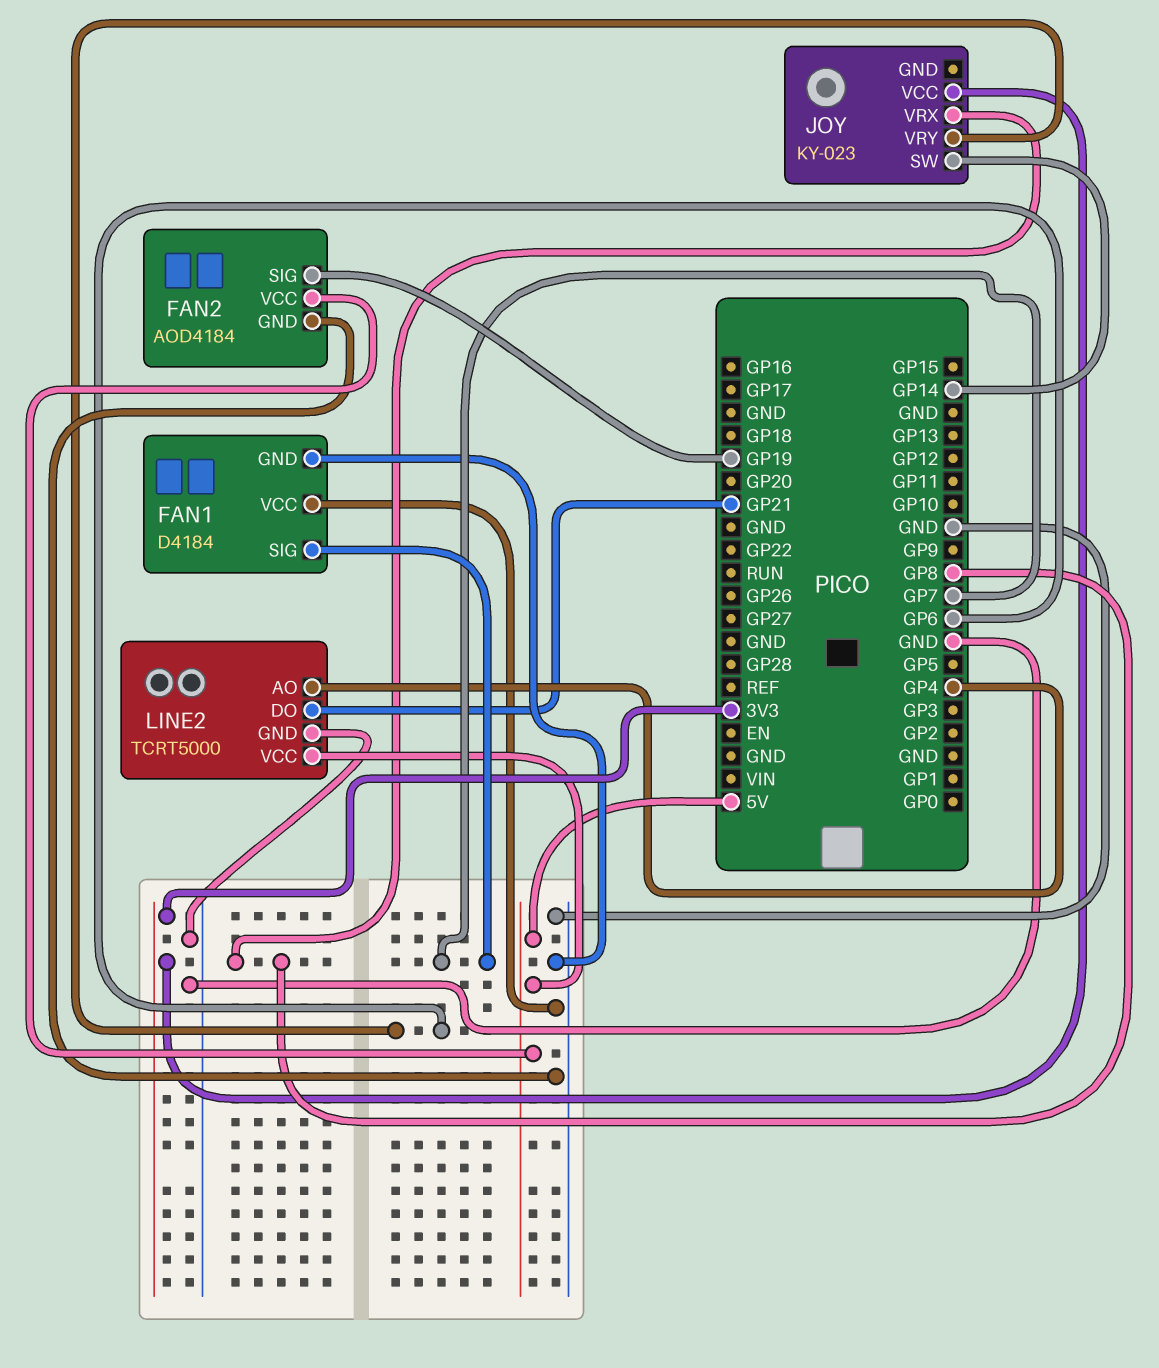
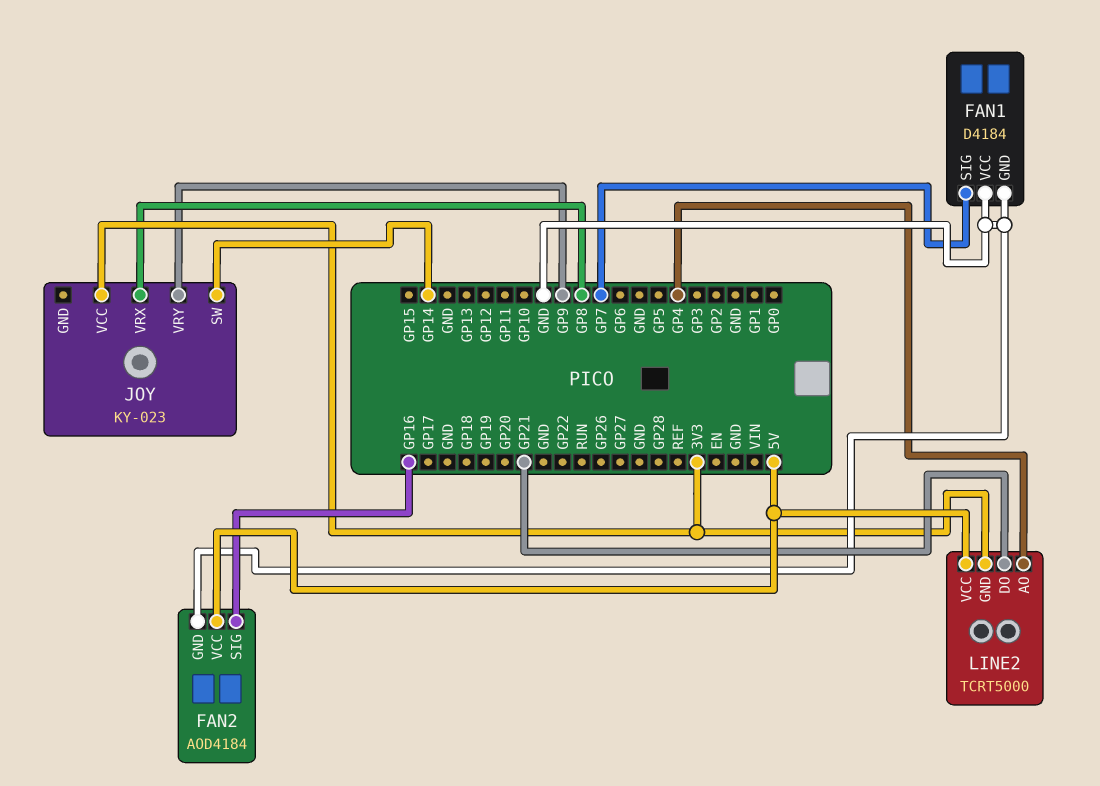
FAN2 pin SIG: GP19 -> GP16
JOY pin VRY: GP6 -> GP9
LINE2 pin GND: GND -> 3V3

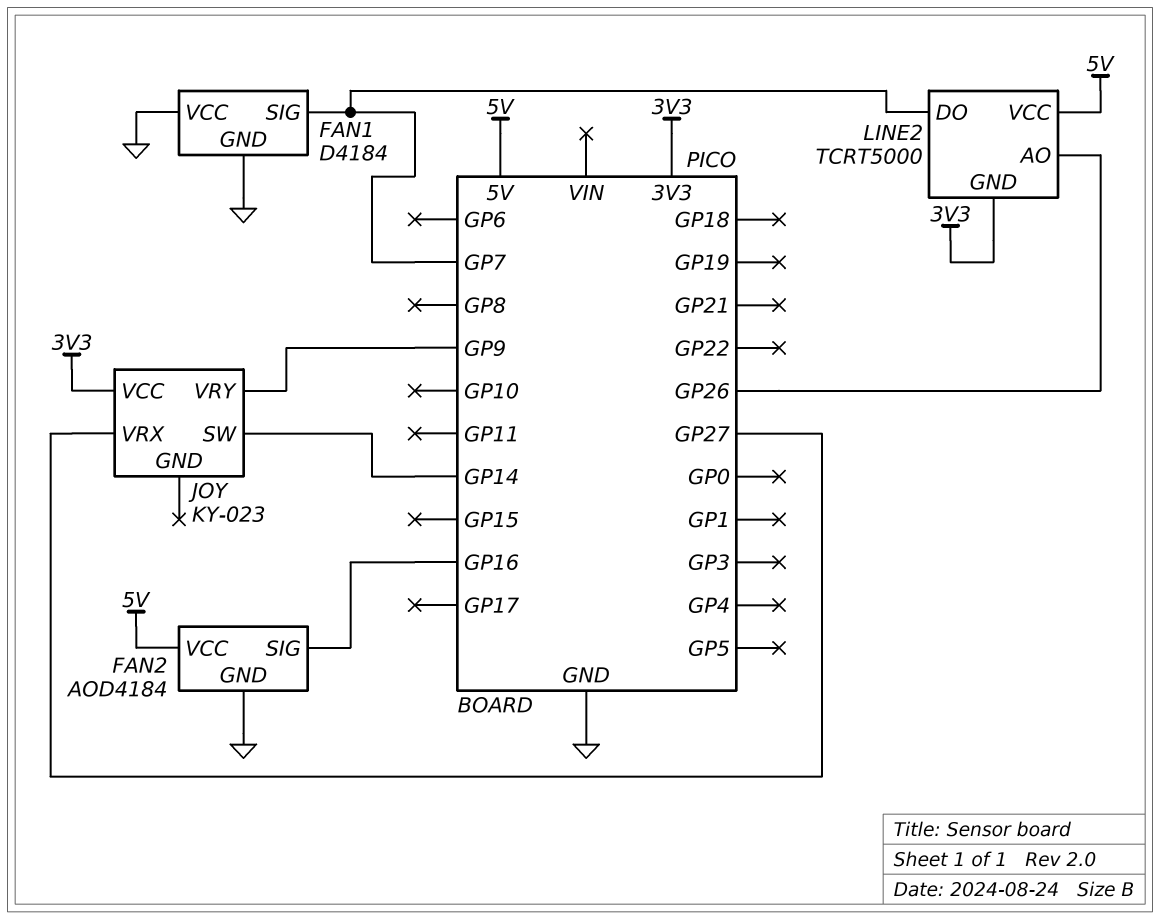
JOY pin VRX: GP8 -> GP27
LINE2 pin AO: GP4 -> GP26
LINE2 pin DO: GP21 -> GP7

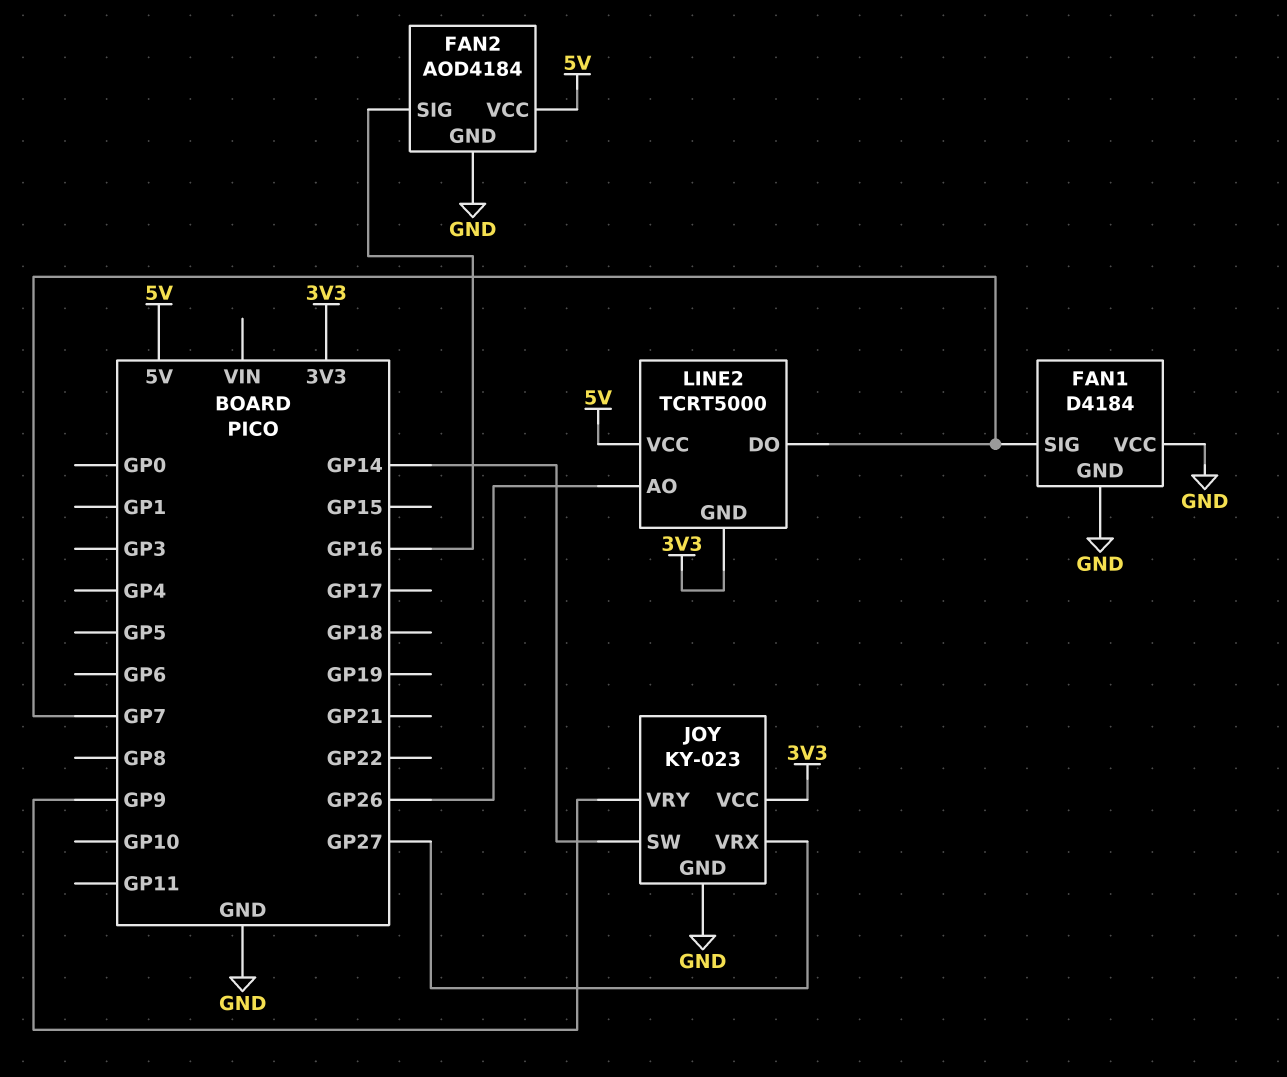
JOY pin GND: none -> GND

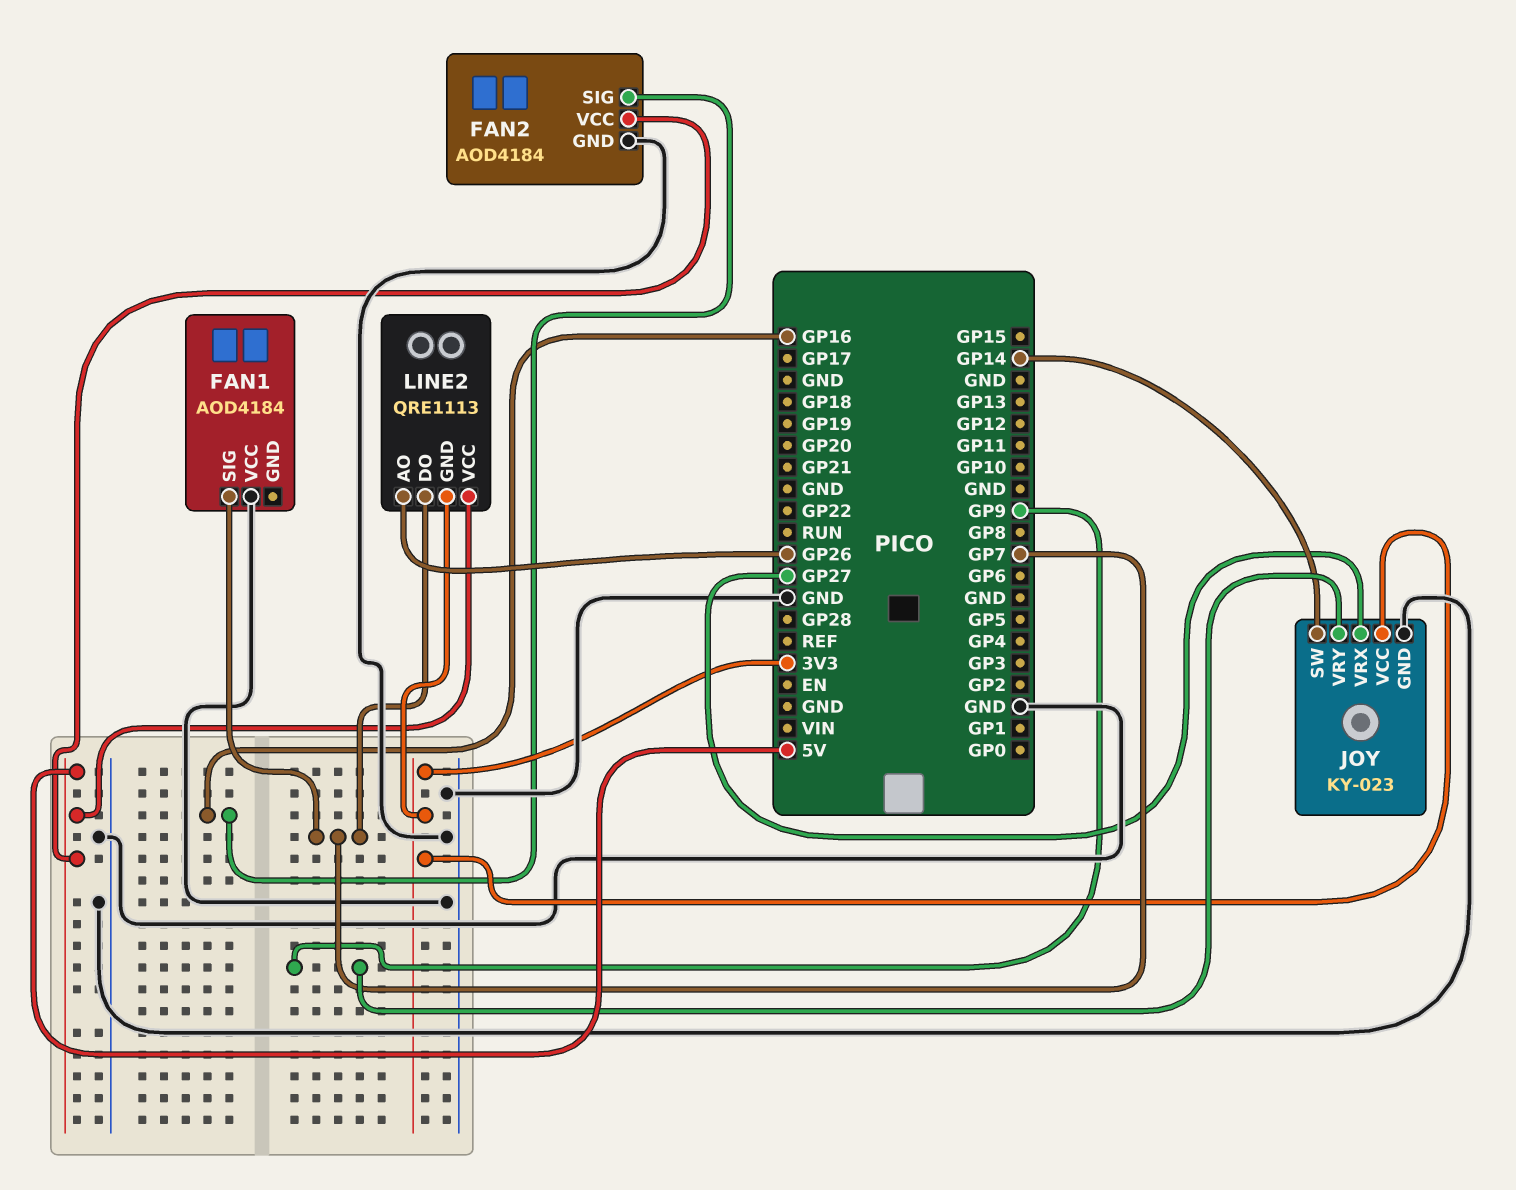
FAN1: D4184 -> AOD4184
FAN1 pin GND: GND -> none
LINE2: TCRT5000 -> QRE1113

